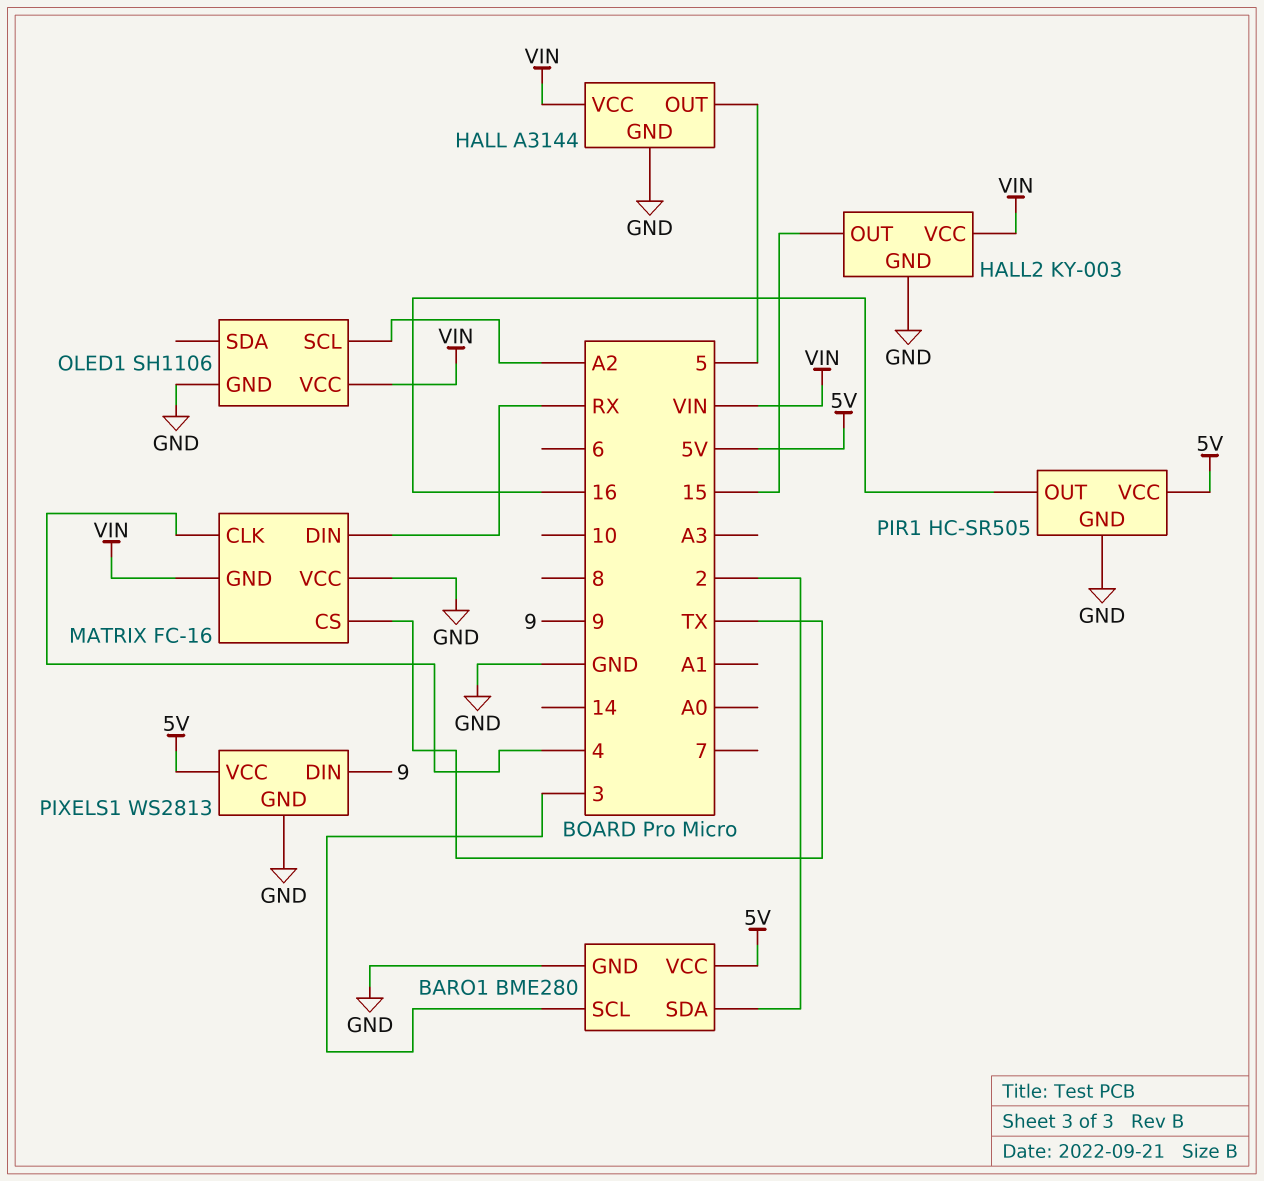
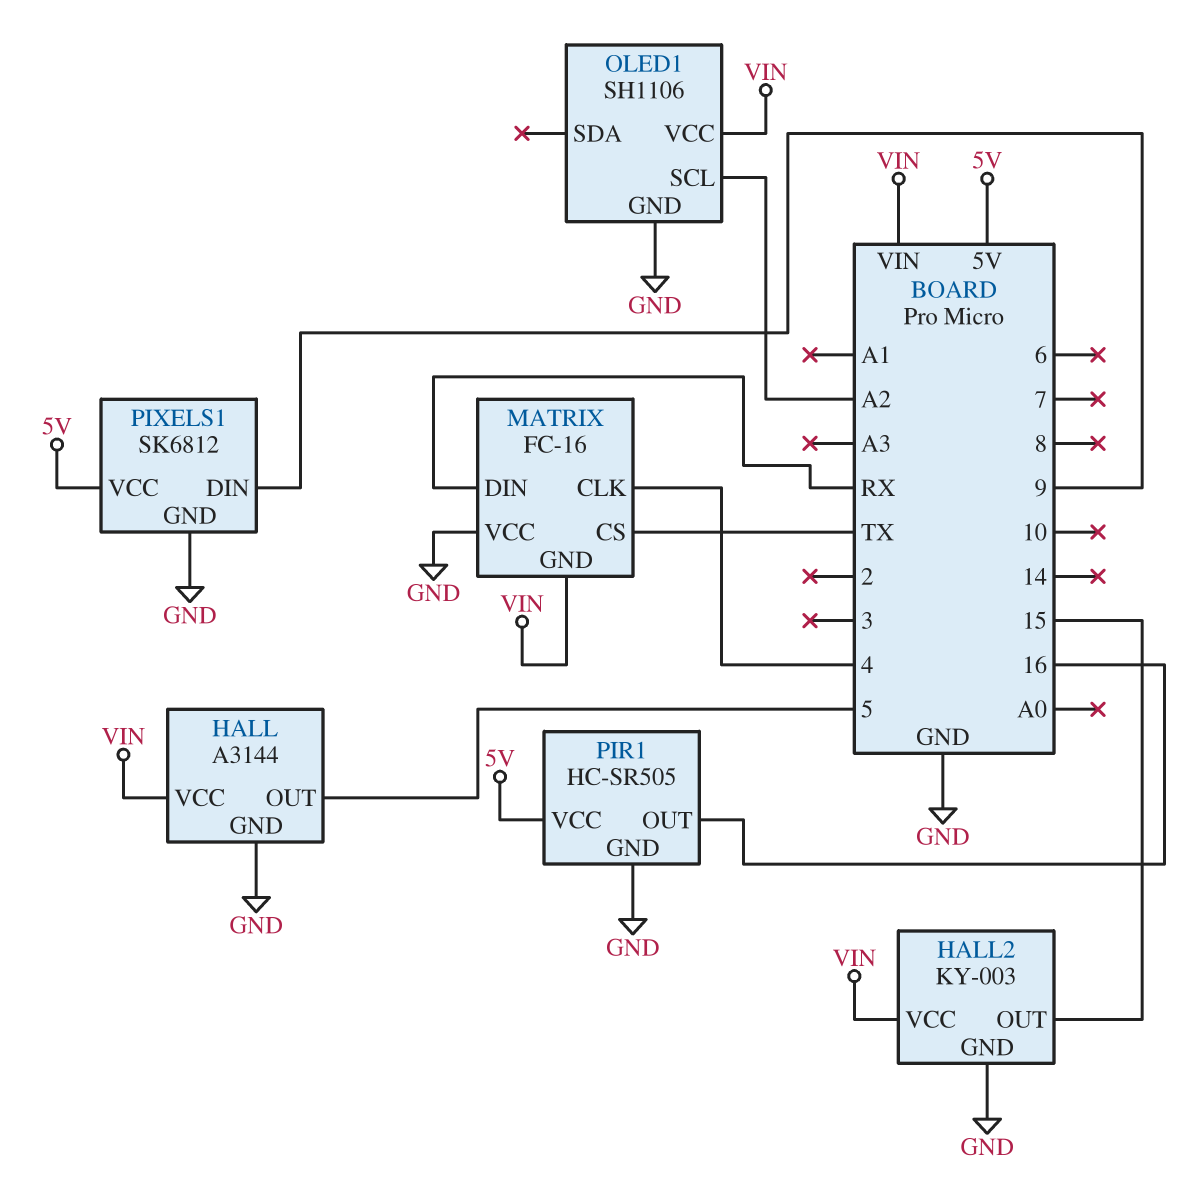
BARO1: BME280 -> none
BARO1 pin GND: GND -> none
BARO1 pin SCL: 3 -> none
BARO1 pin SDA: 2 -> none
BARO1 pin VCC: 5V -> none
PIXELS1: WS2813 -> SK6812

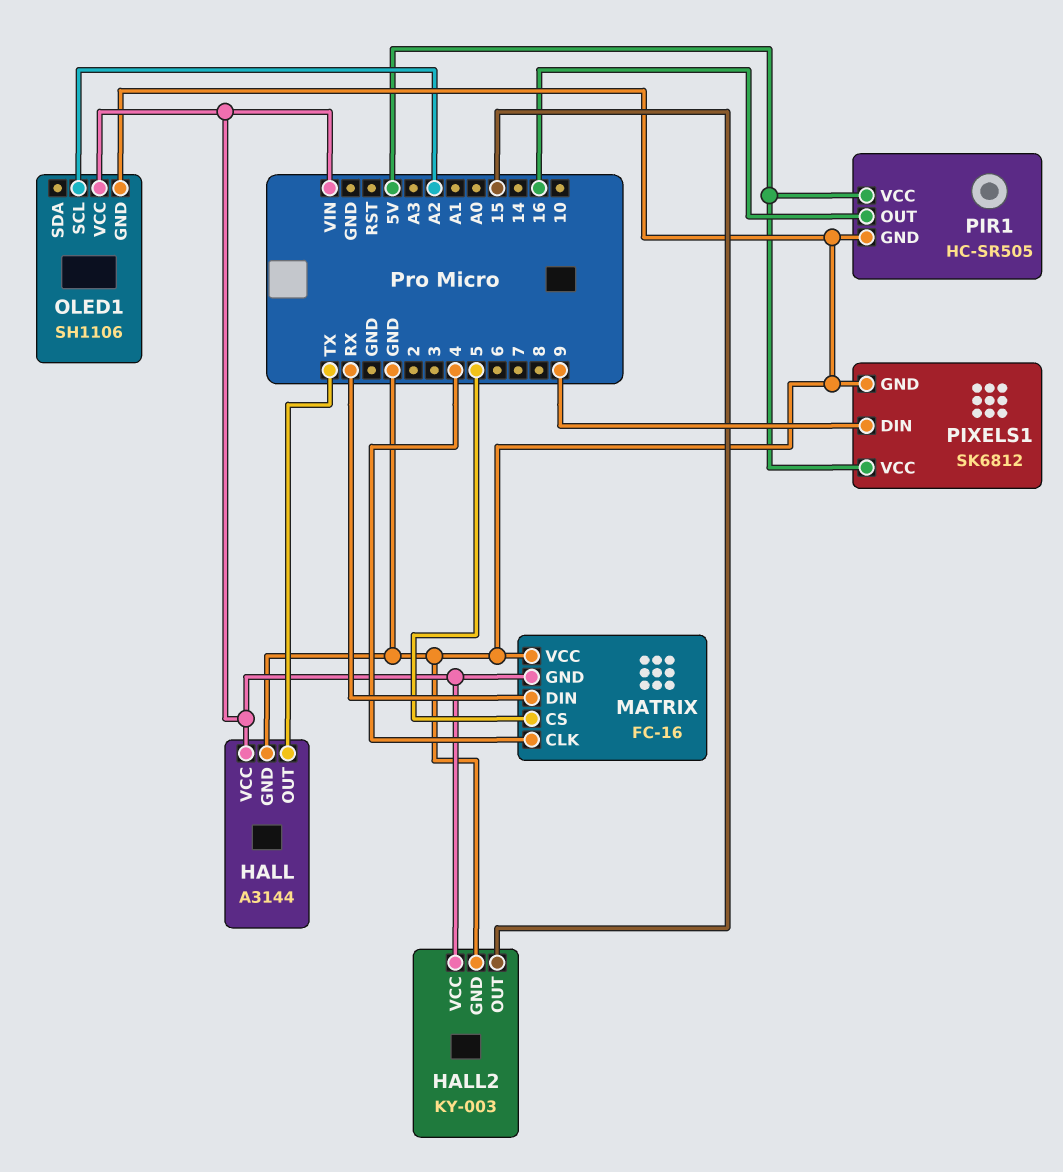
HALL pin OUT: 5 -> TX
MATRIX pin CS: TX -> 5

